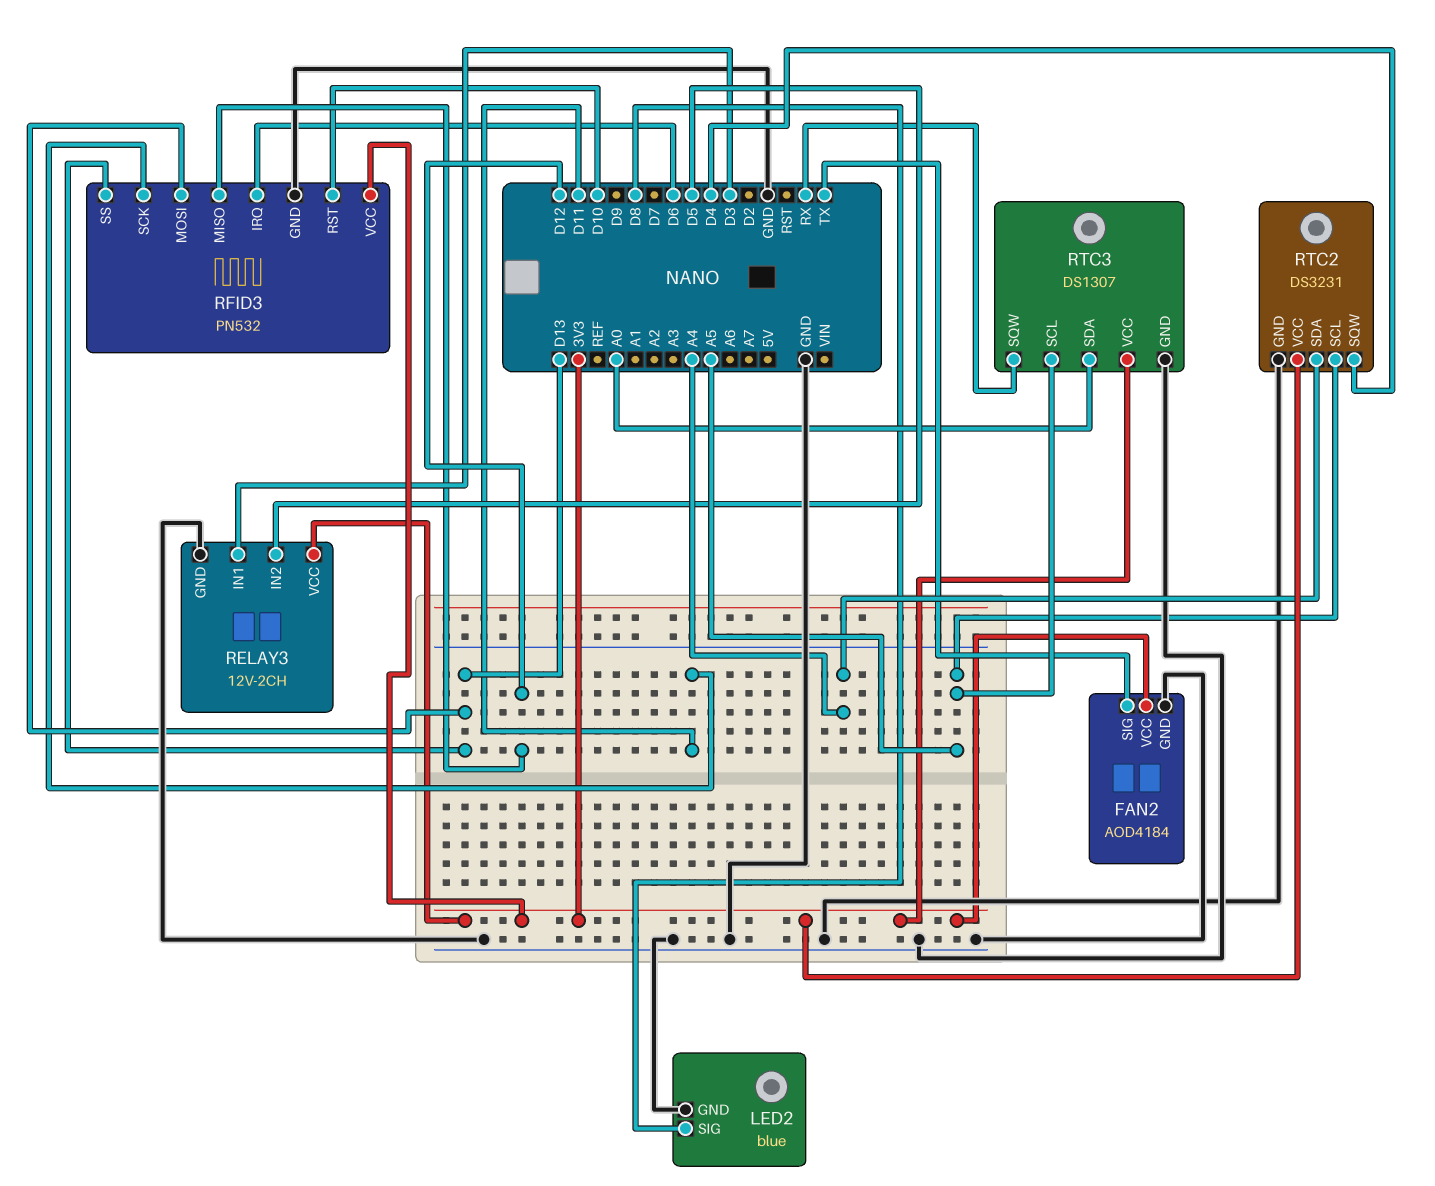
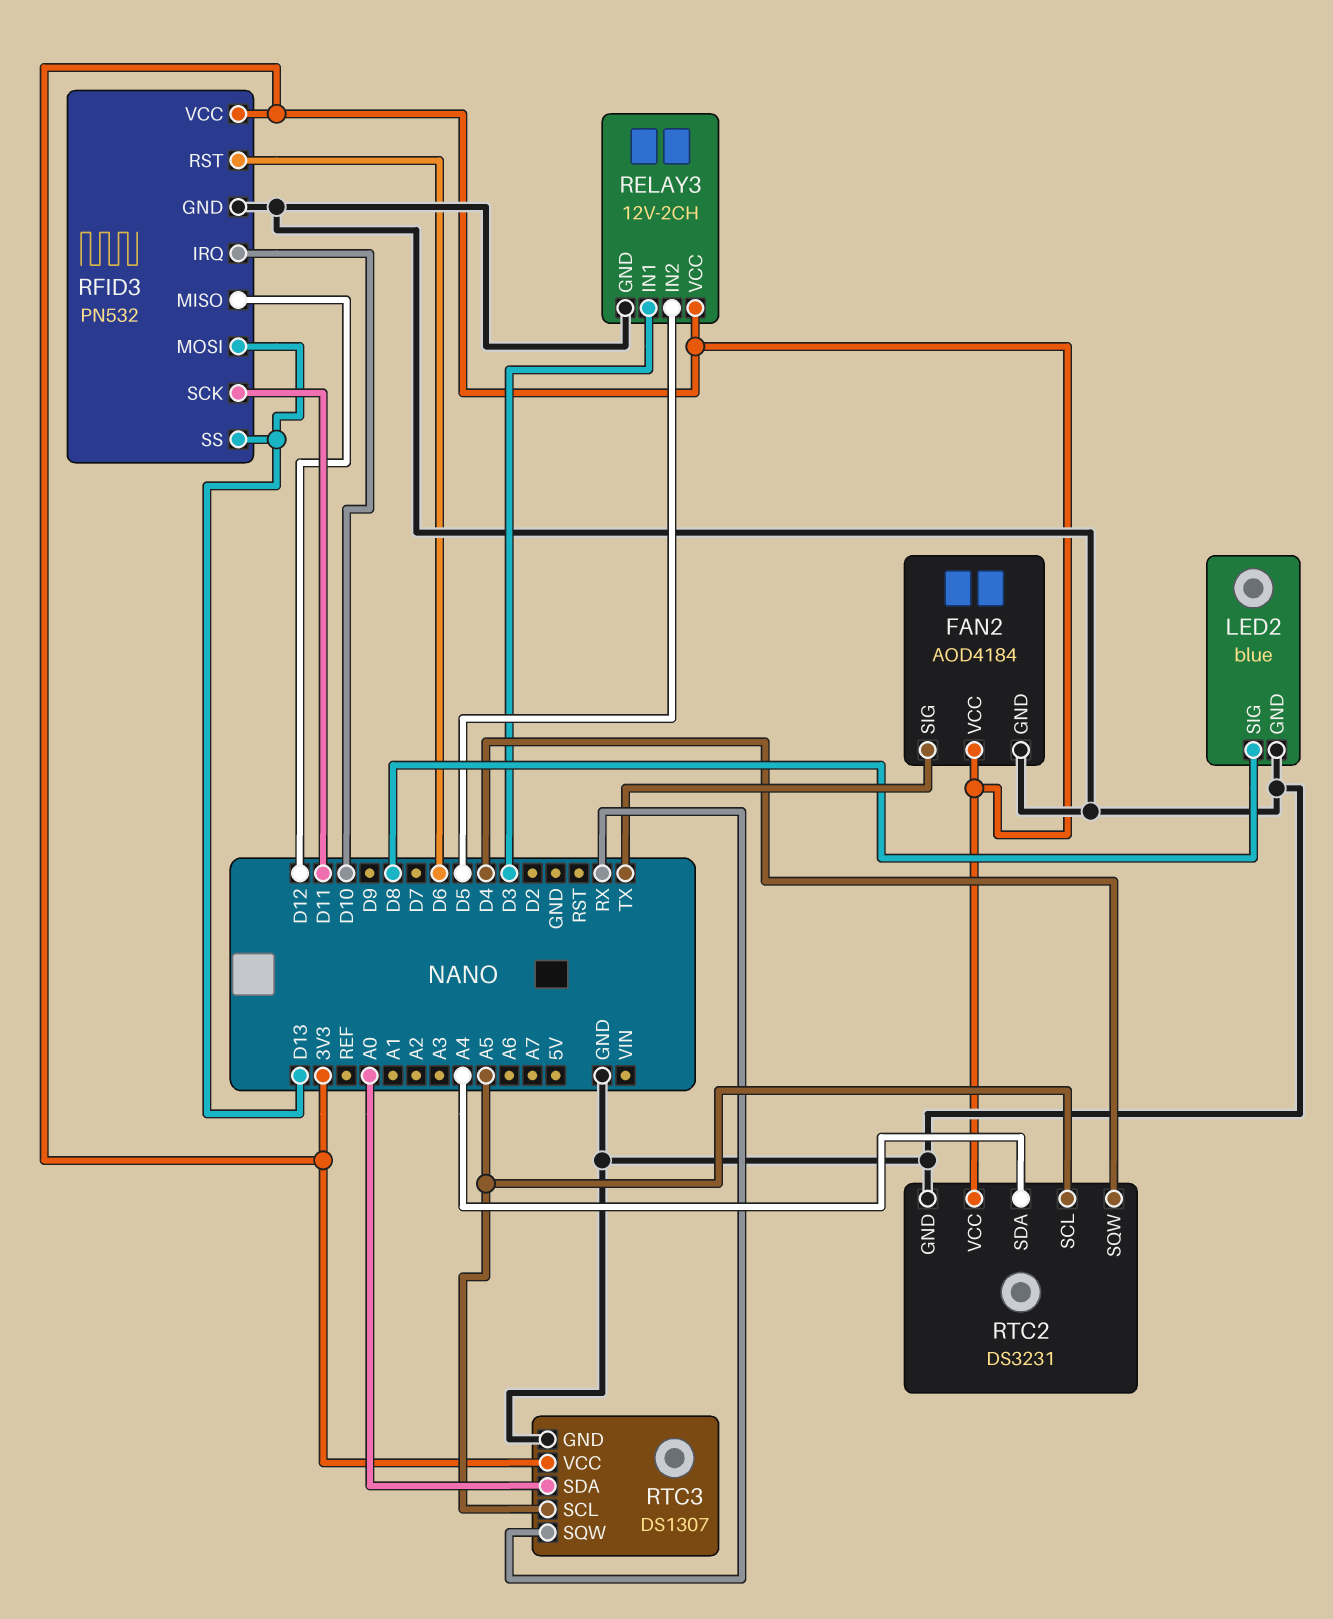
RFID3 pin IRQ: D6 -> D10
RFID3 pin RST: D10 -> D6

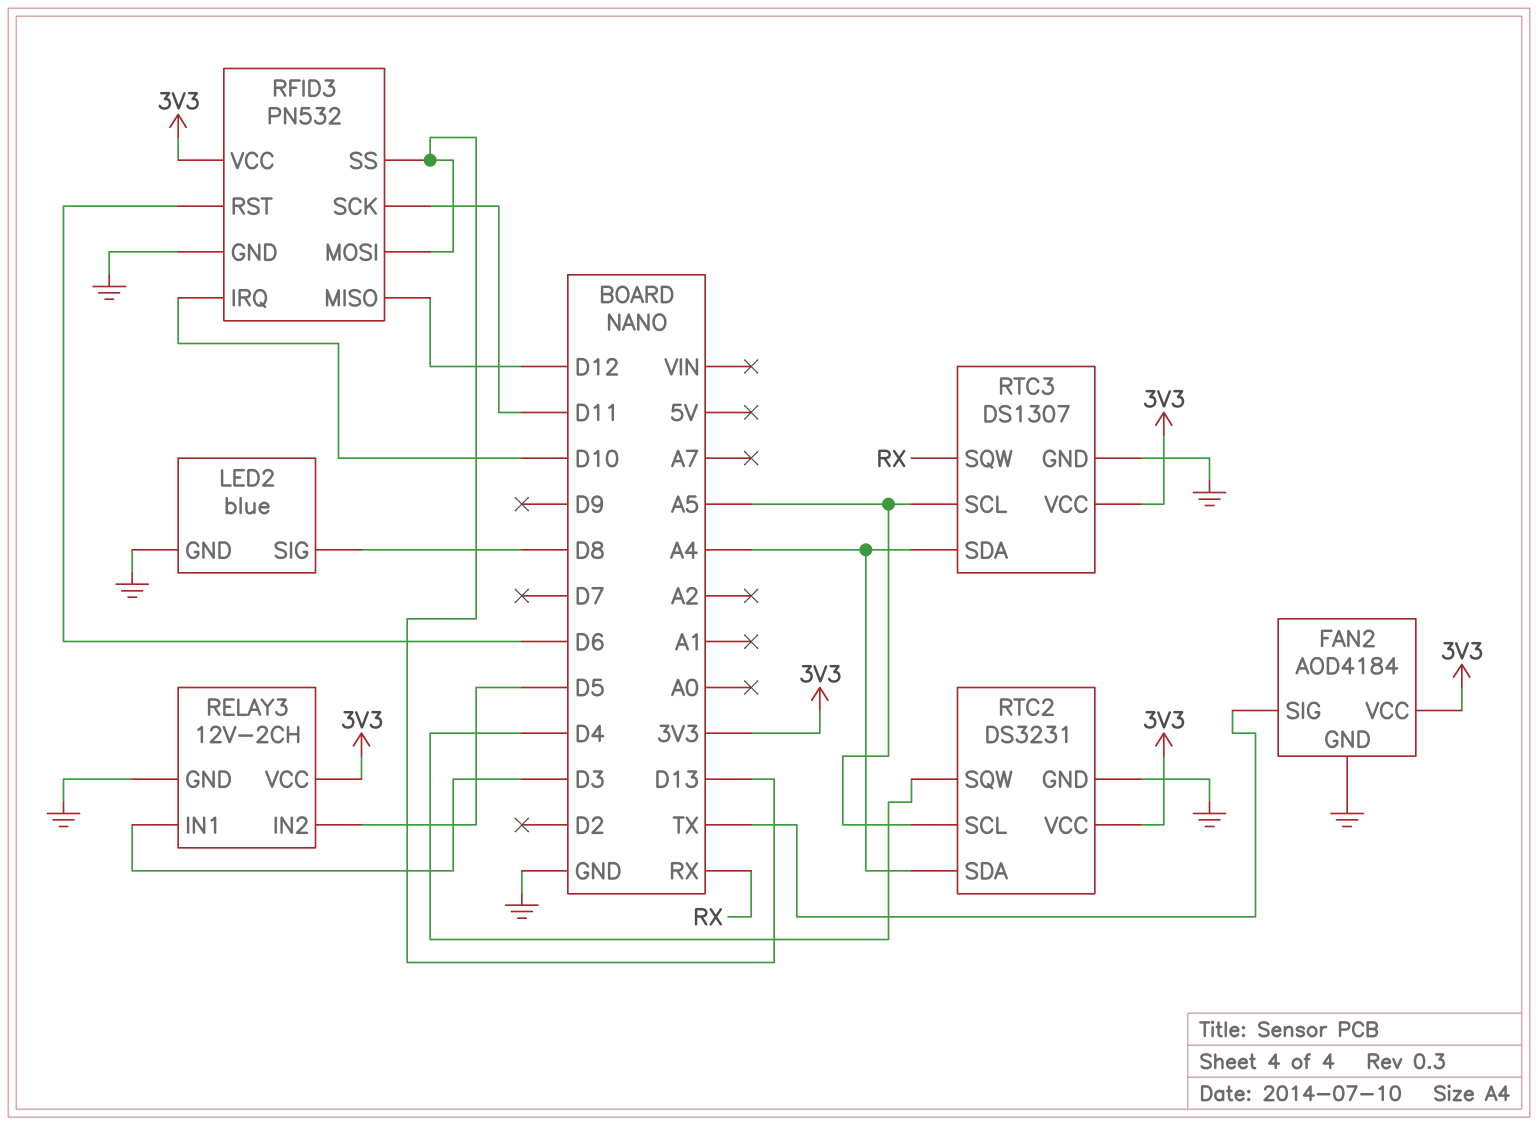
RTC3 pin SDA: A0 -> A4

